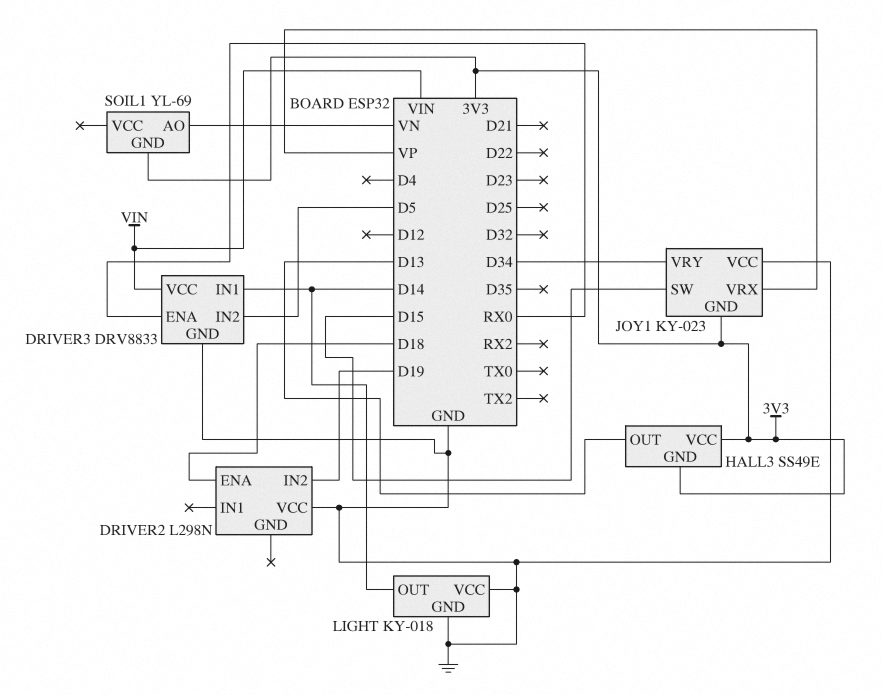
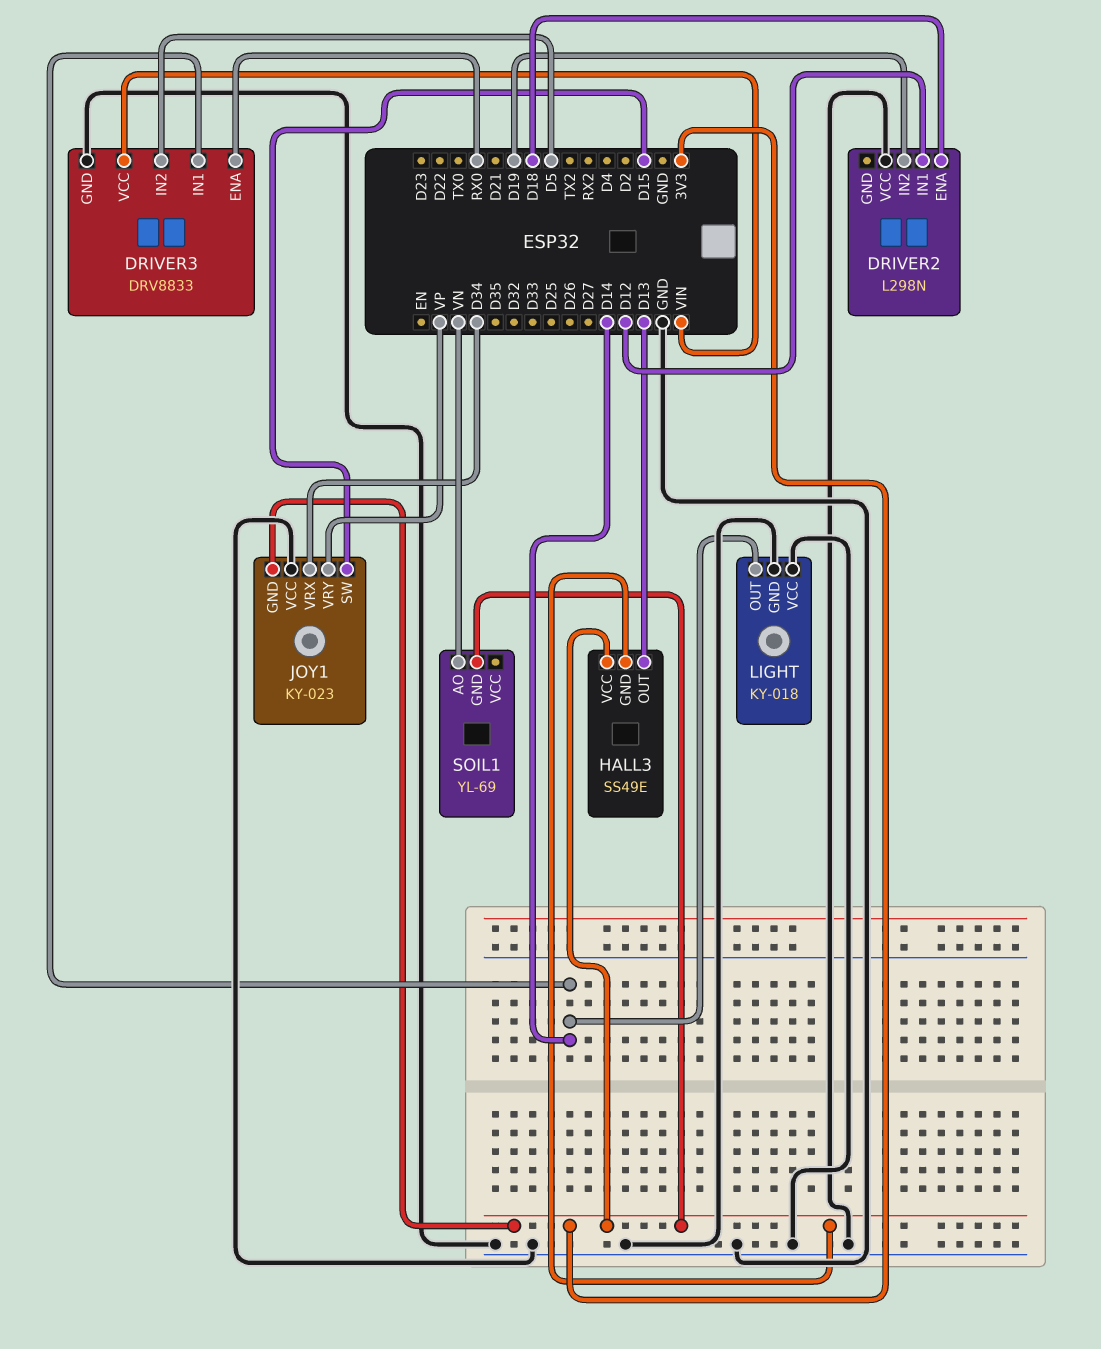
DRIVER2 pin IN1: none -> D12
JOY1 pin VRX: VP -> D34
JOY1 pin VRY: D34 -> VP

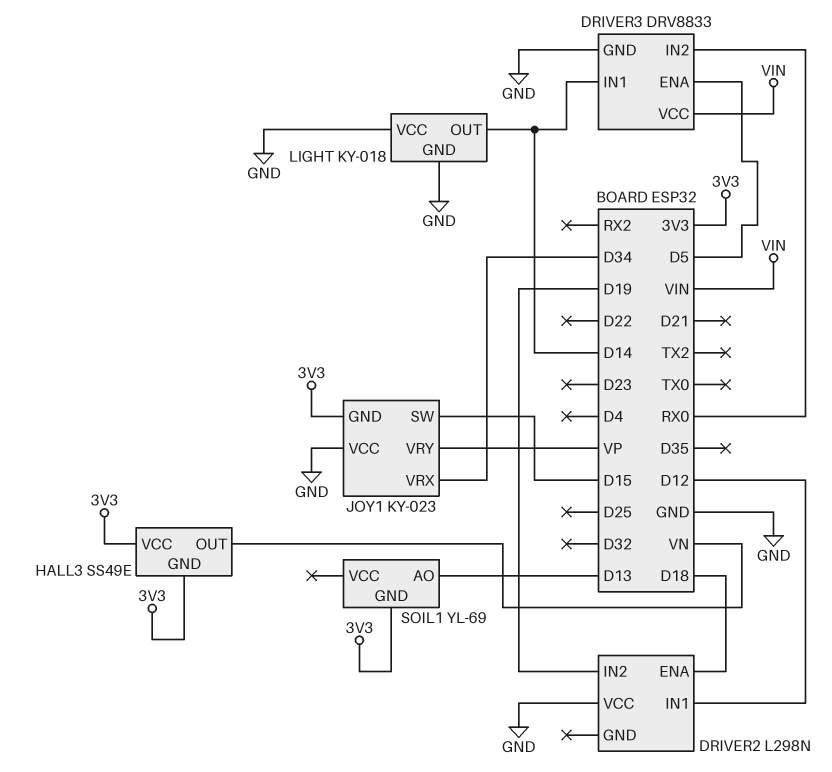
DRIVER3 pin ENA: RX0 -> D5
DRIVER3 pin IN2: D5 -> RX0
HALL3 pin OUT: D13 -> VN
SOIL1 pin AO: VN -> D13

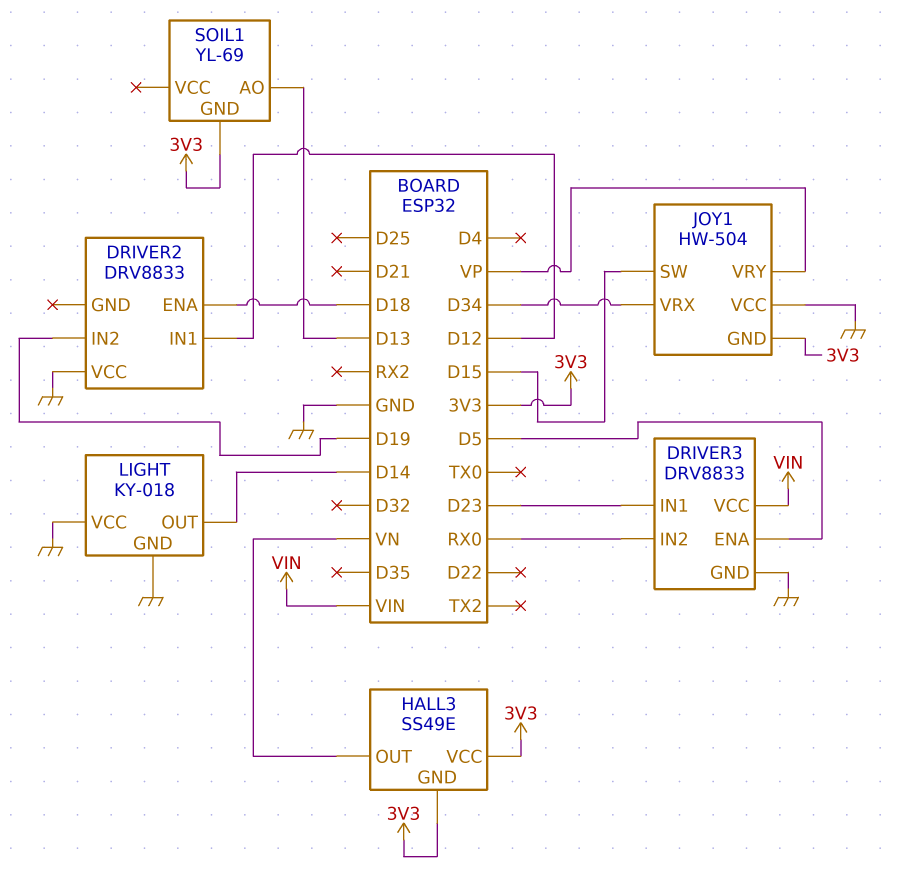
DRIVER2: L298N -> DRV8833
DRIVER3 pin IN1: D14 -> D23
JOY1: KY-023 -> HW-504

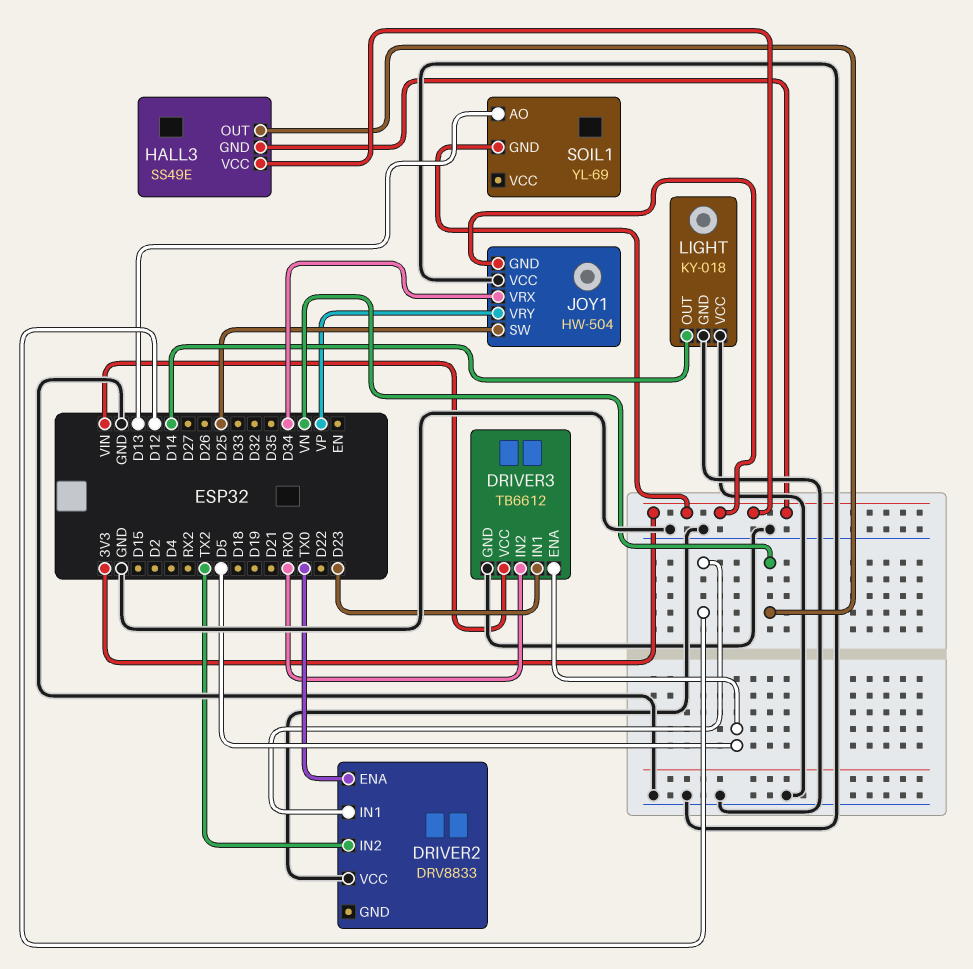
DRIVER2 pin ENA: D18 -> TX0
DRIVER2 pin IN2: D19 -> TX2
DRIVER3: DRV8833 -> TB6612
JOY1 pin SW: D15 -> D25

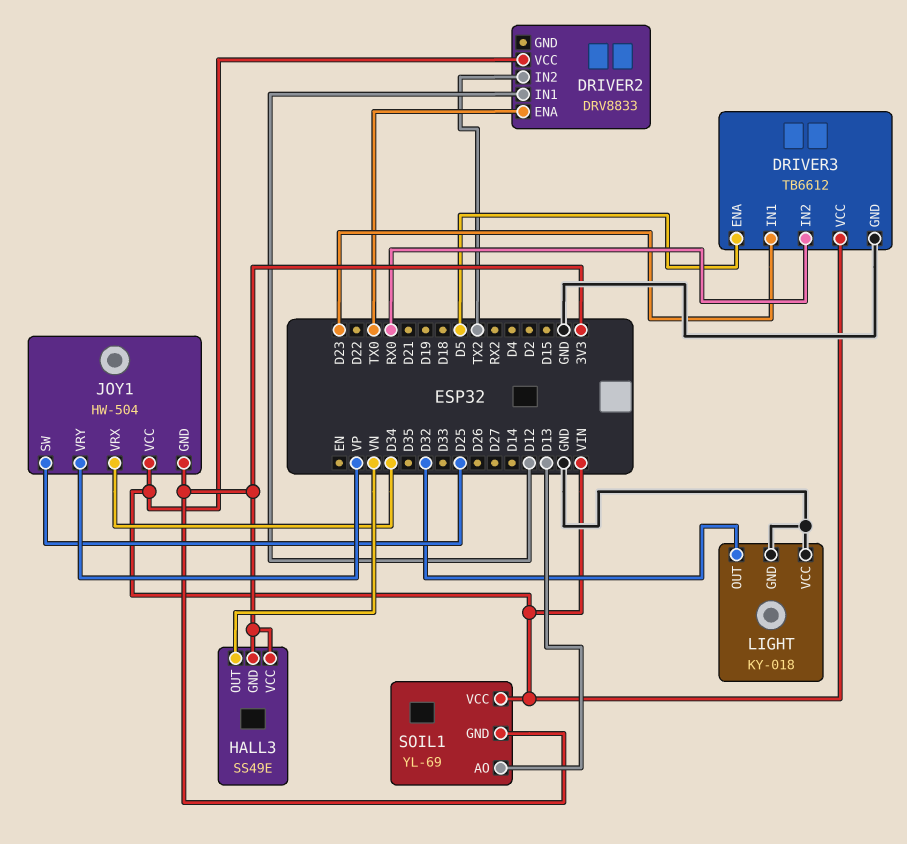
DRIVER2 pin VCC: GND -> VIN
JOY1 pin VCC: GND -> VIN
LIGHT pin OUT: D14 -> D32
SOIL1 pin VCC: none -> VIN

